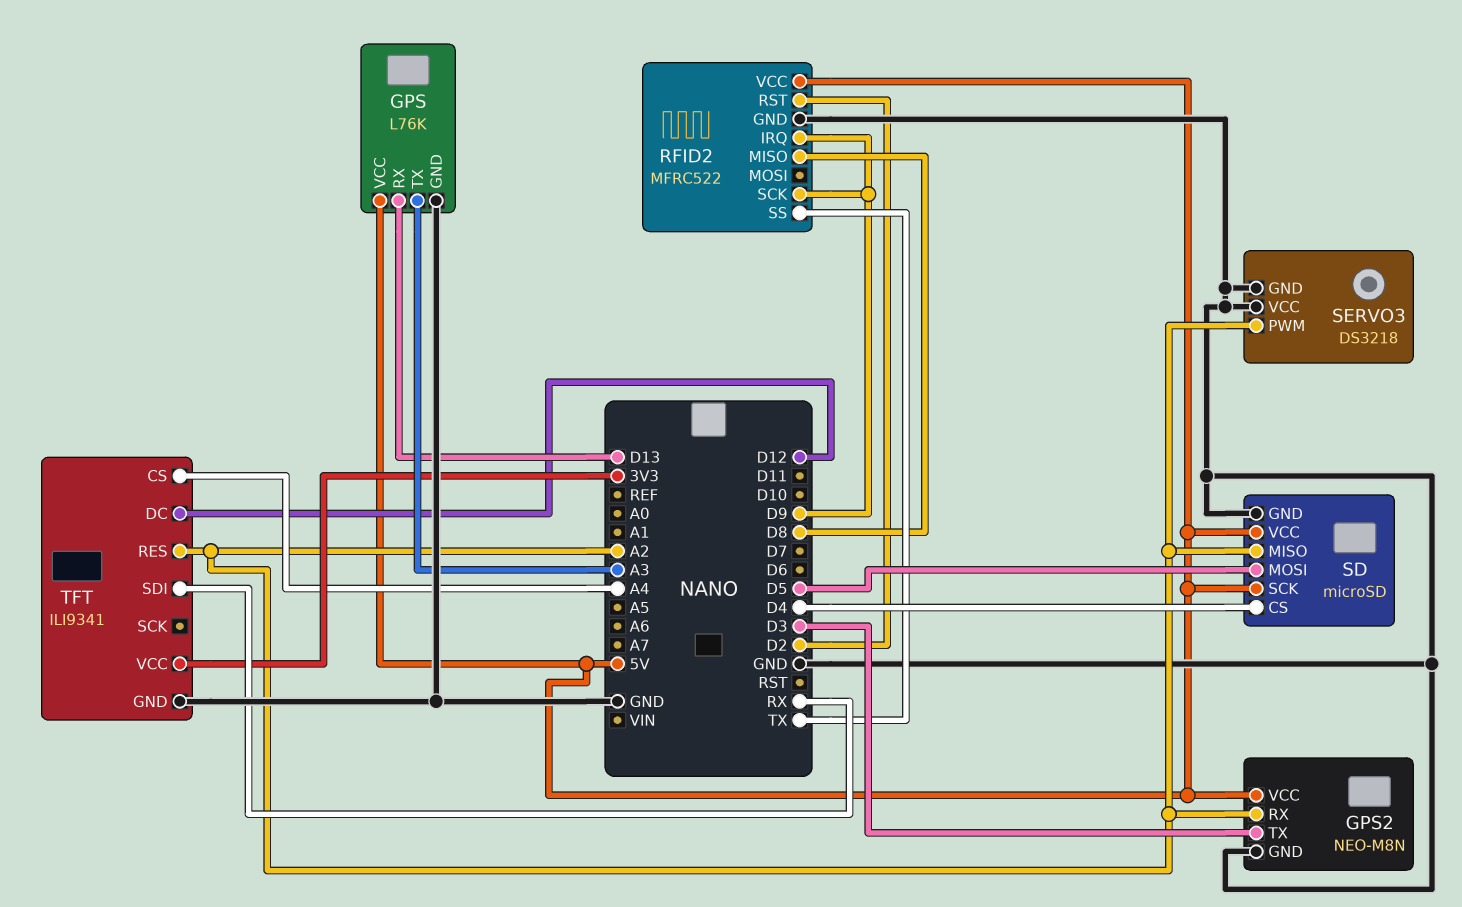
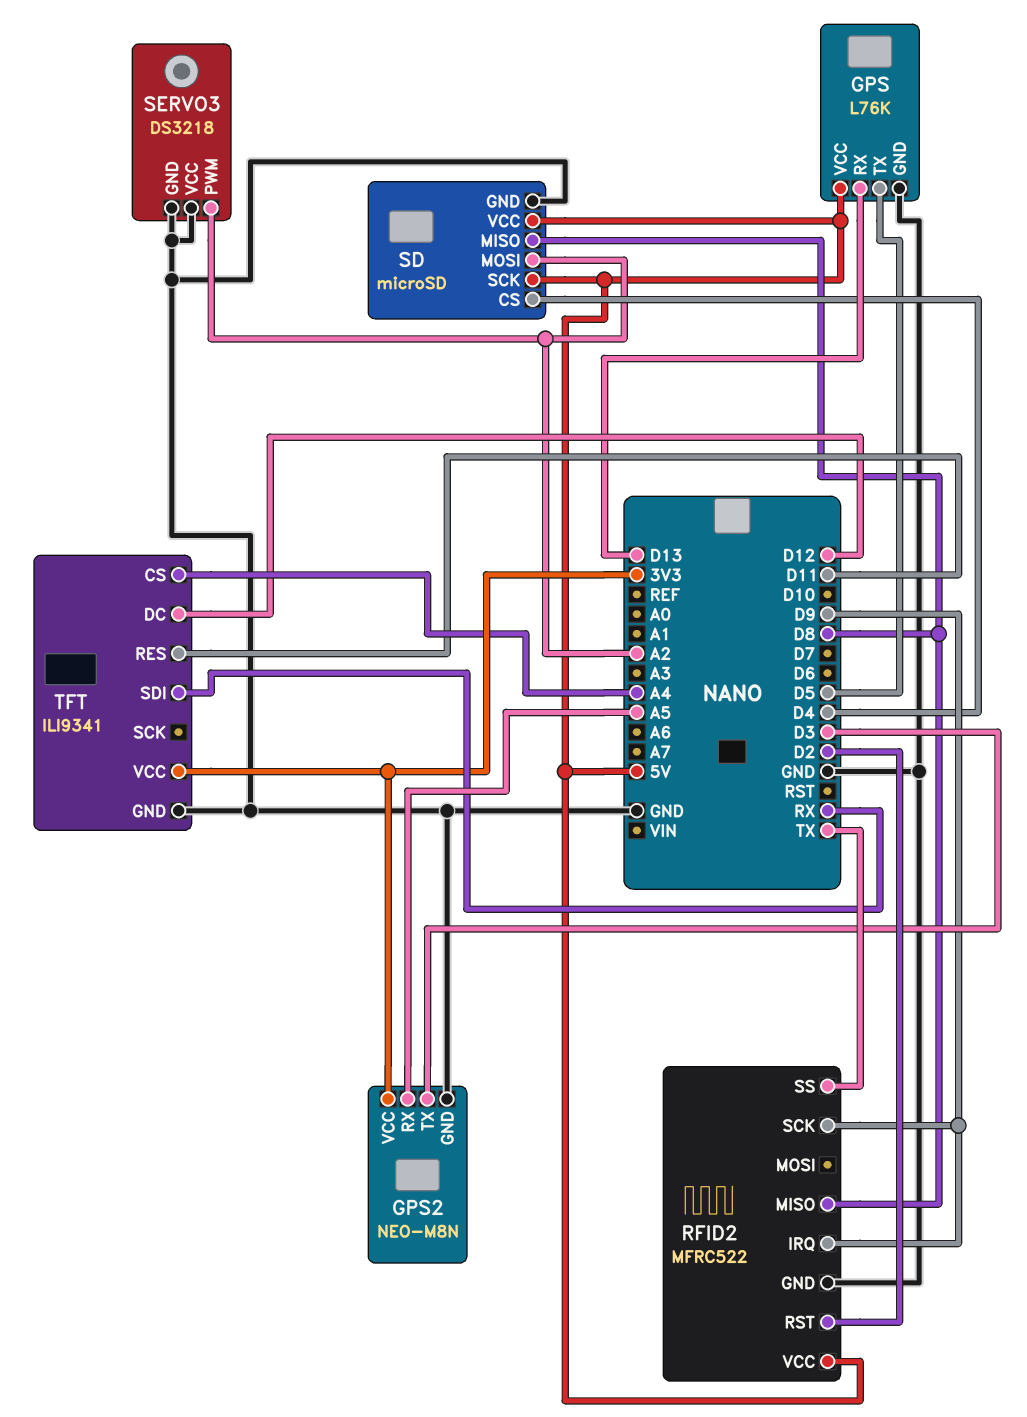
GPS pin TX: A3 -> D5
GPS2 pin RX: A2 -> A5
GPS2 pin VCC: 5V -> 3V3
SD pin MISO: A2 -> D8
SD pin MOSI: D5 -> A2
TFT pin RES: A2 -> D11

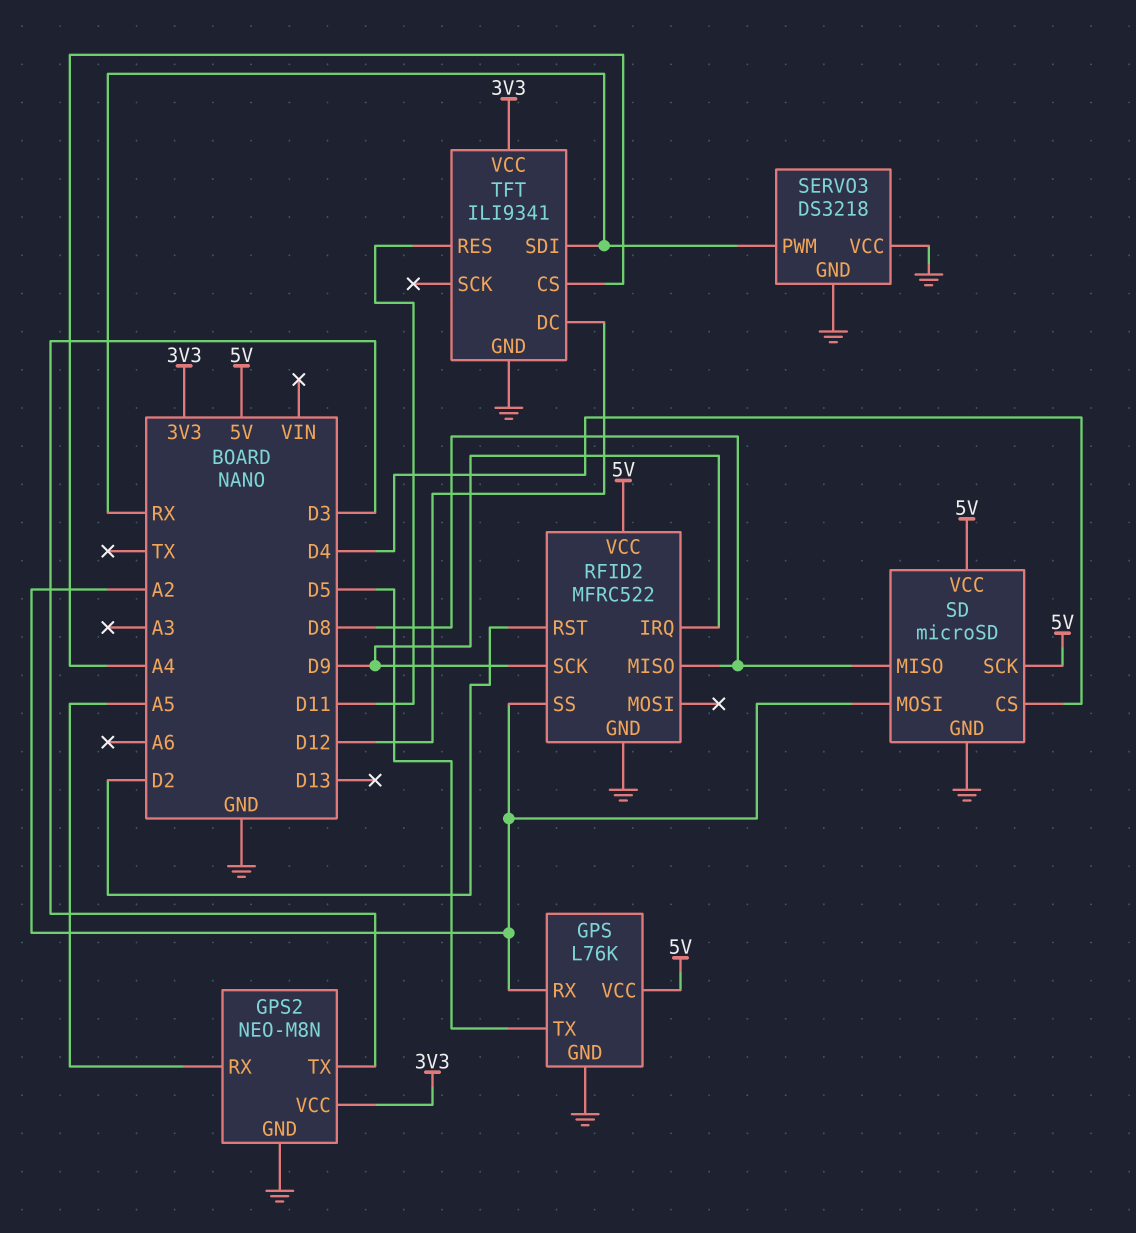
GPS pin RX: D13 -> A2
RFID2 pin SS: TX -> A2
SERVO3 pin PWM: A2 -> RX

